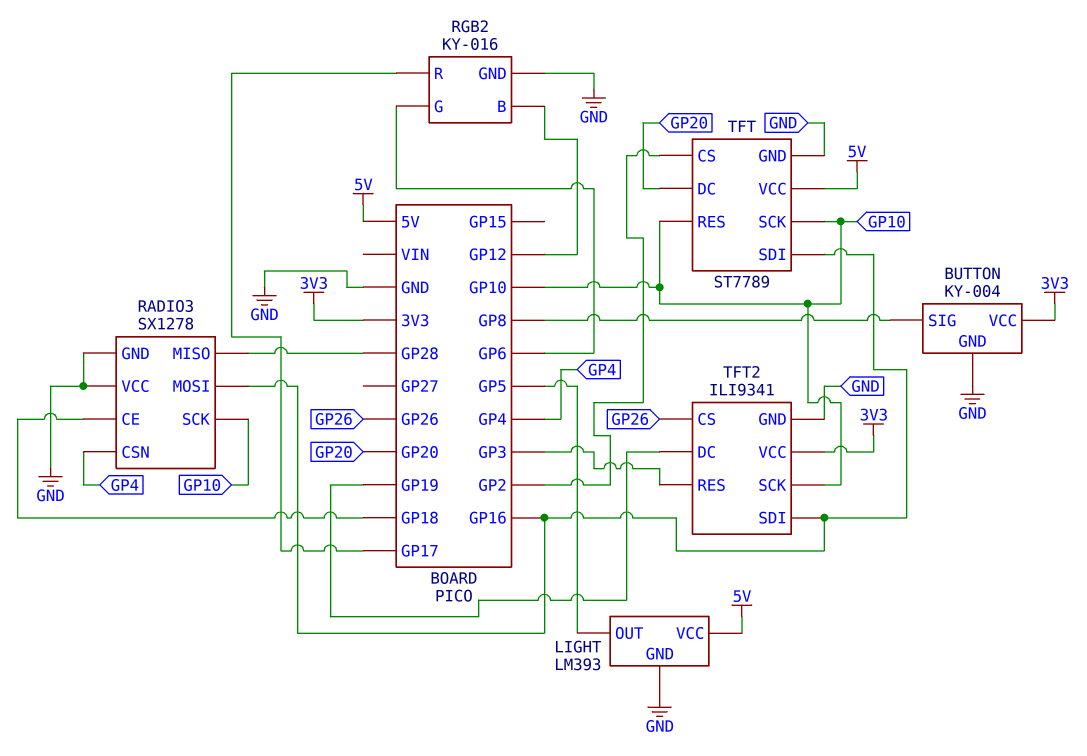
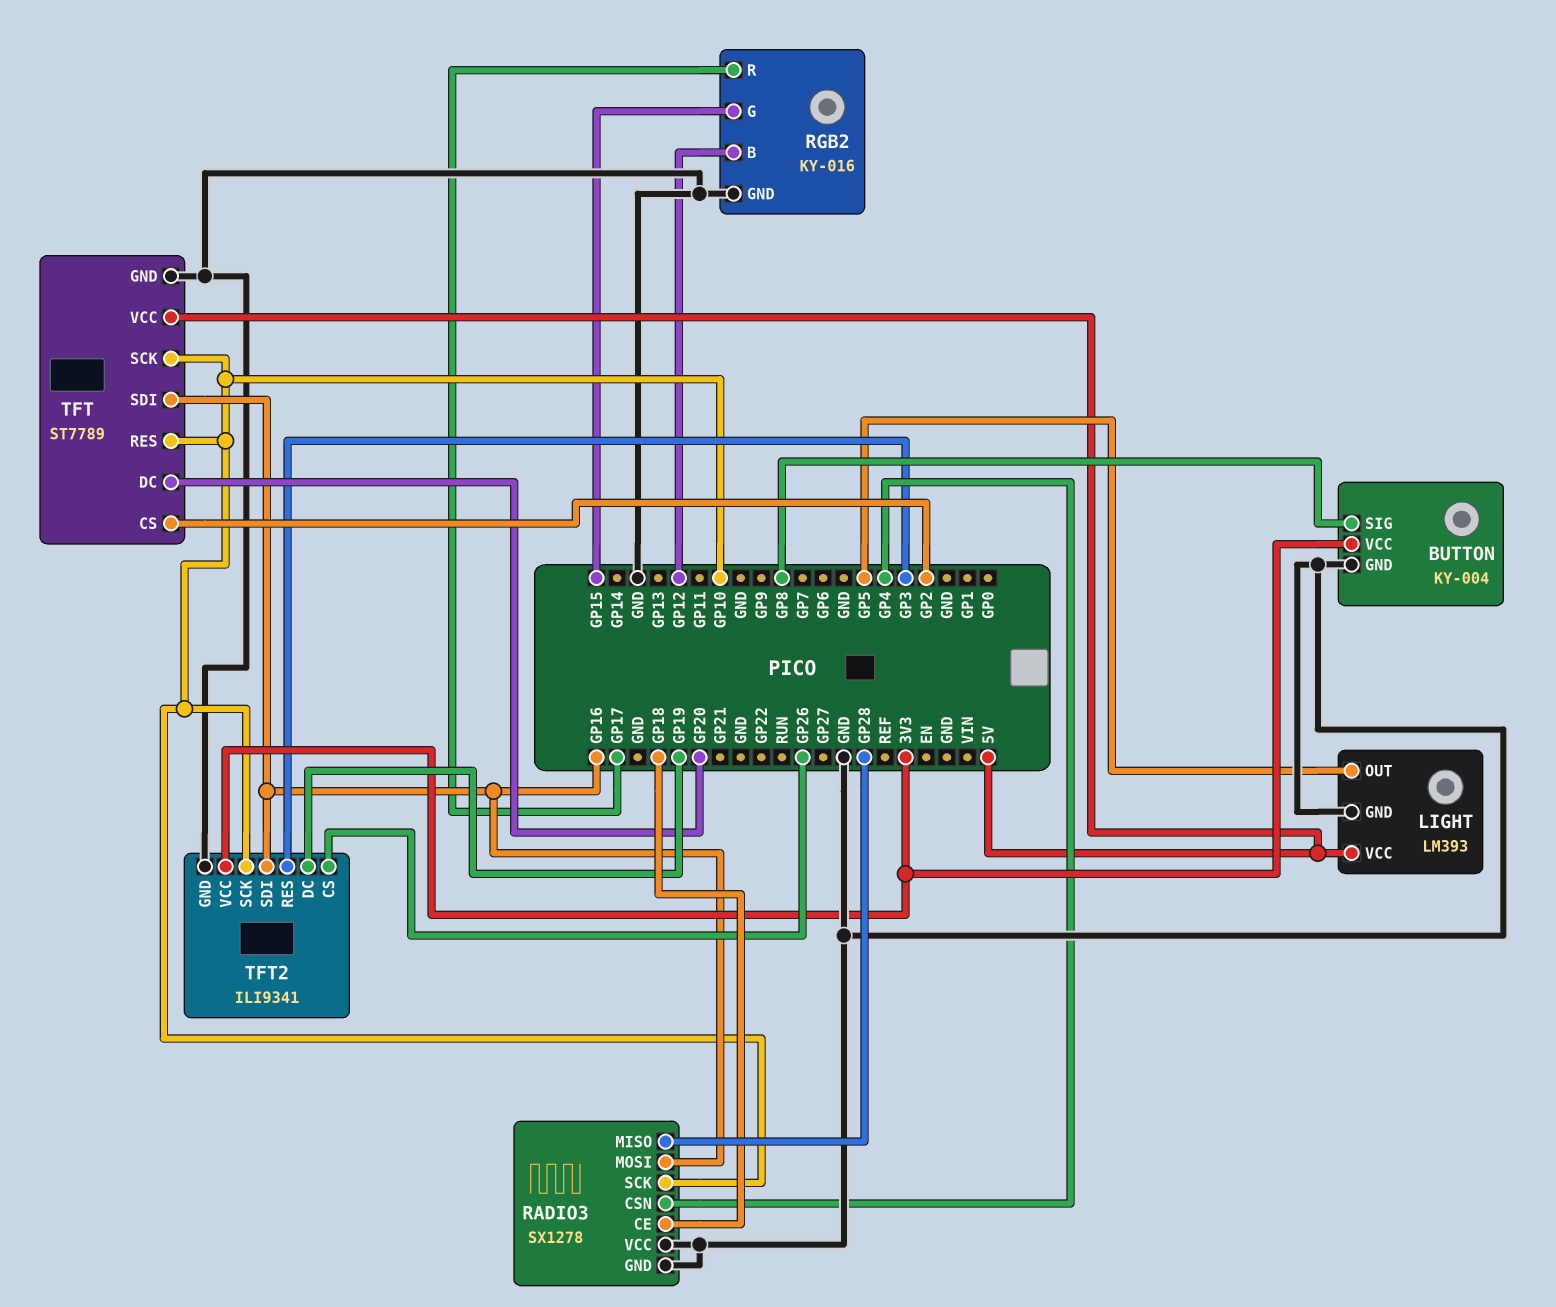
RGB2 pin G: GP6 -> GP15

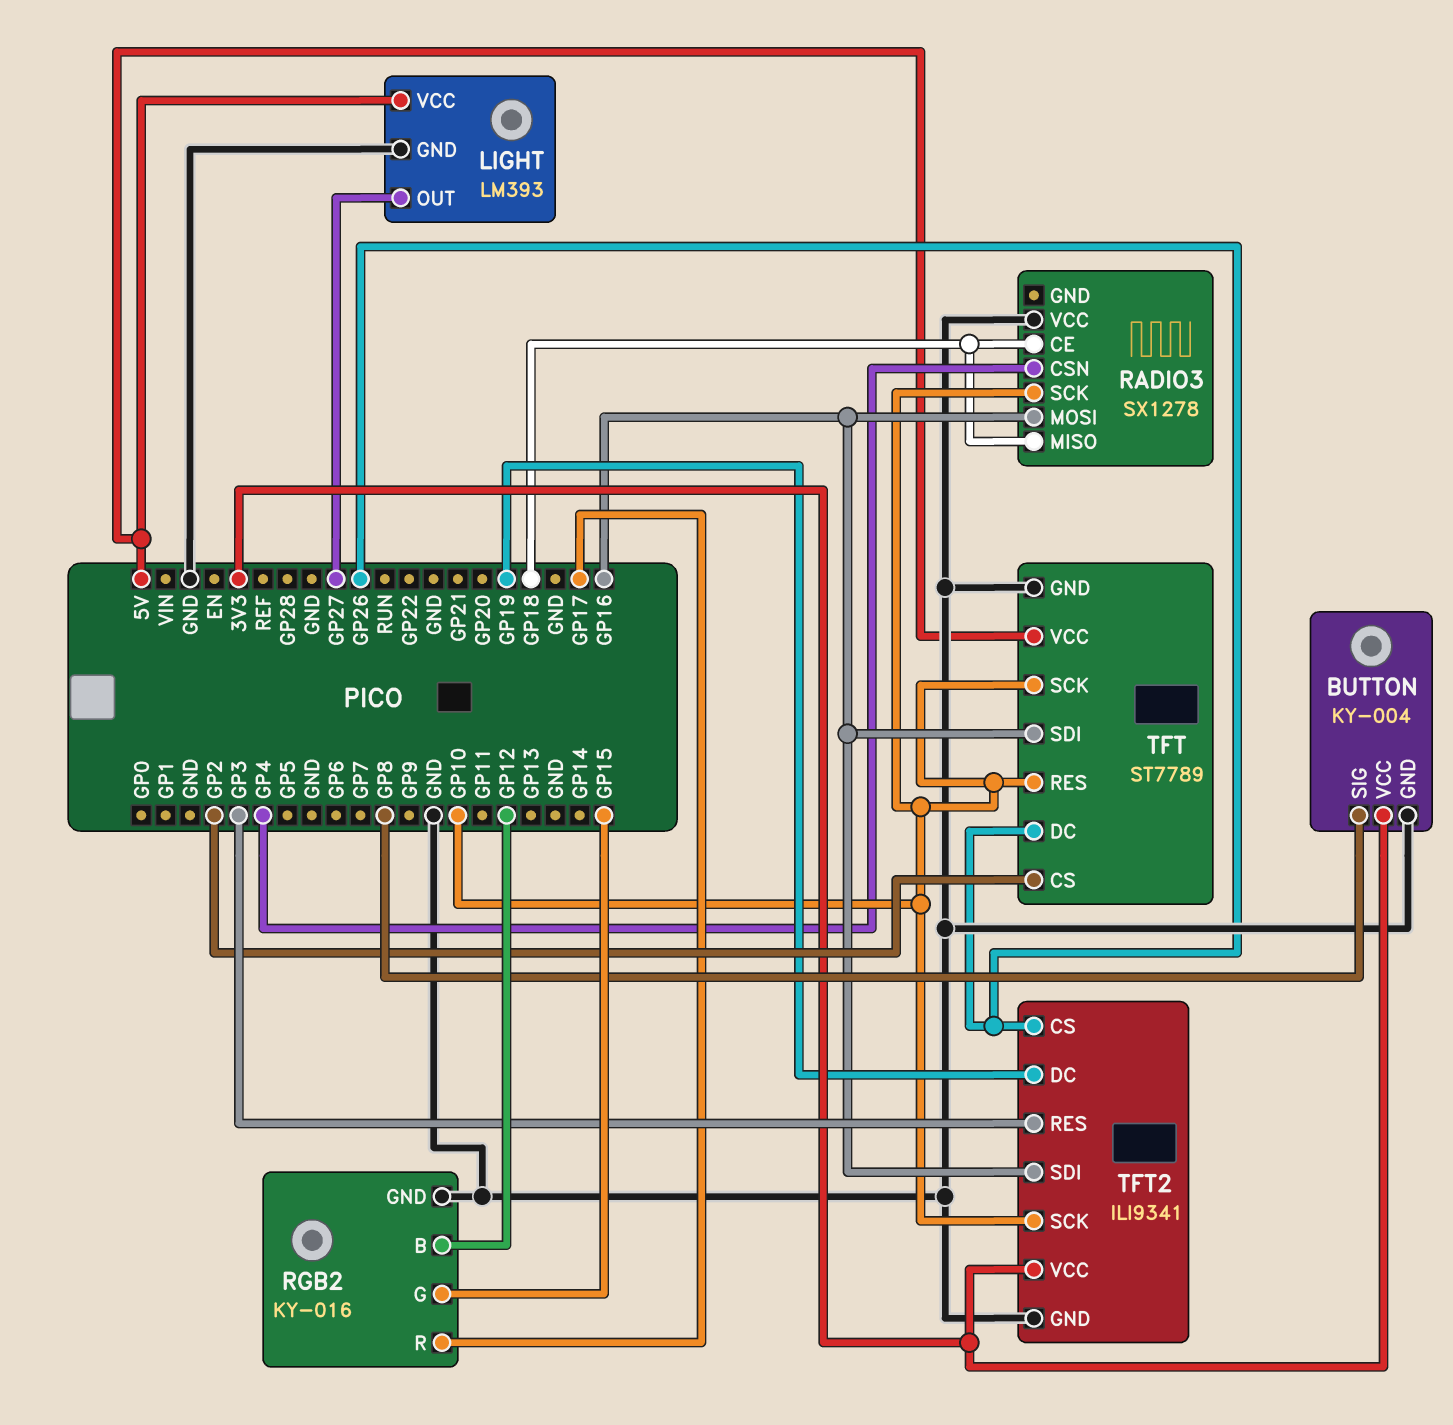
LIGHT pin OUT: GP5 -> GP27
RADIO3 pin GND: GND -> none
RADIO3 pin MISO: GP28 -> GP18
TFT pin DC: GP20 -> GP26

